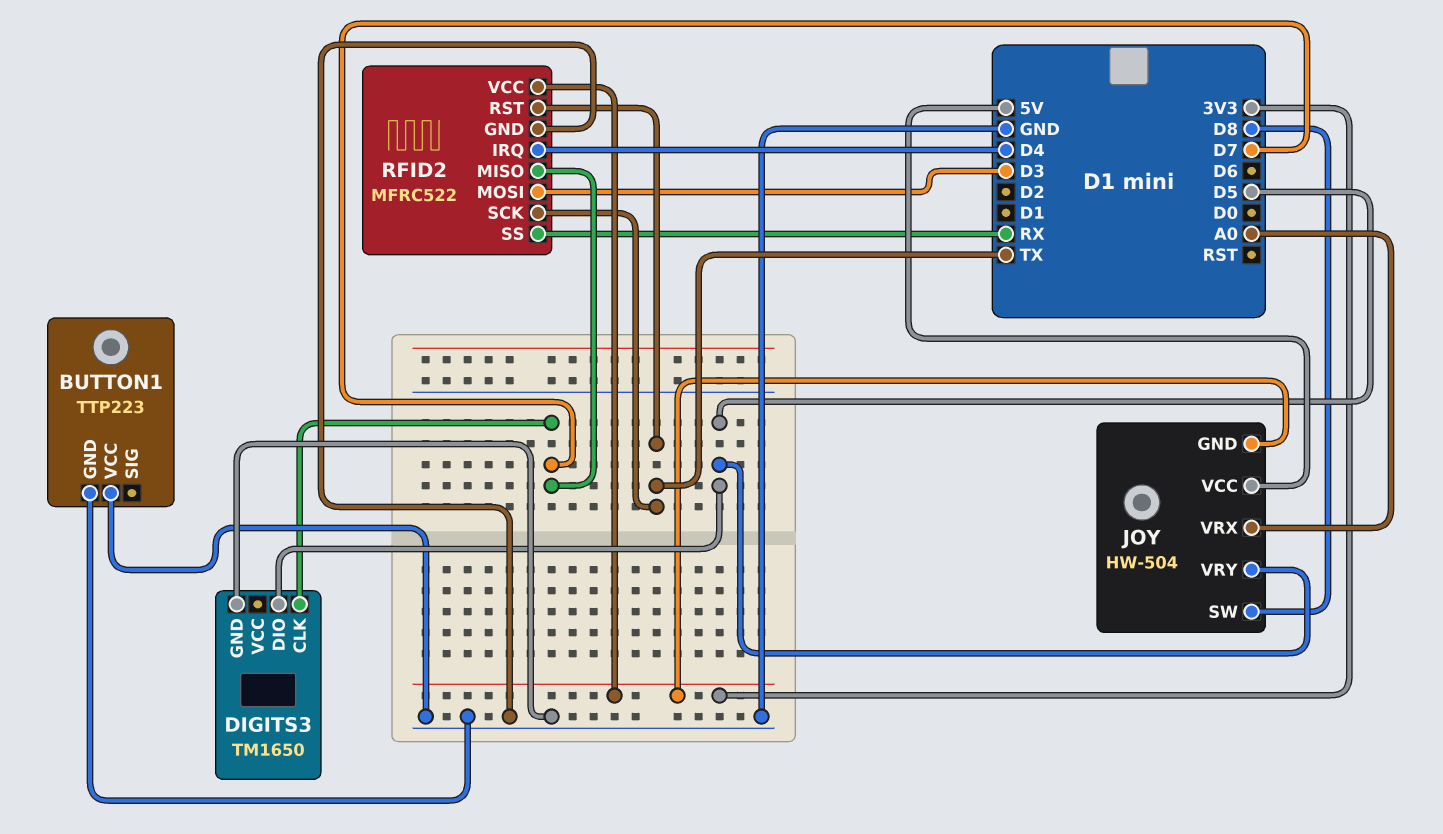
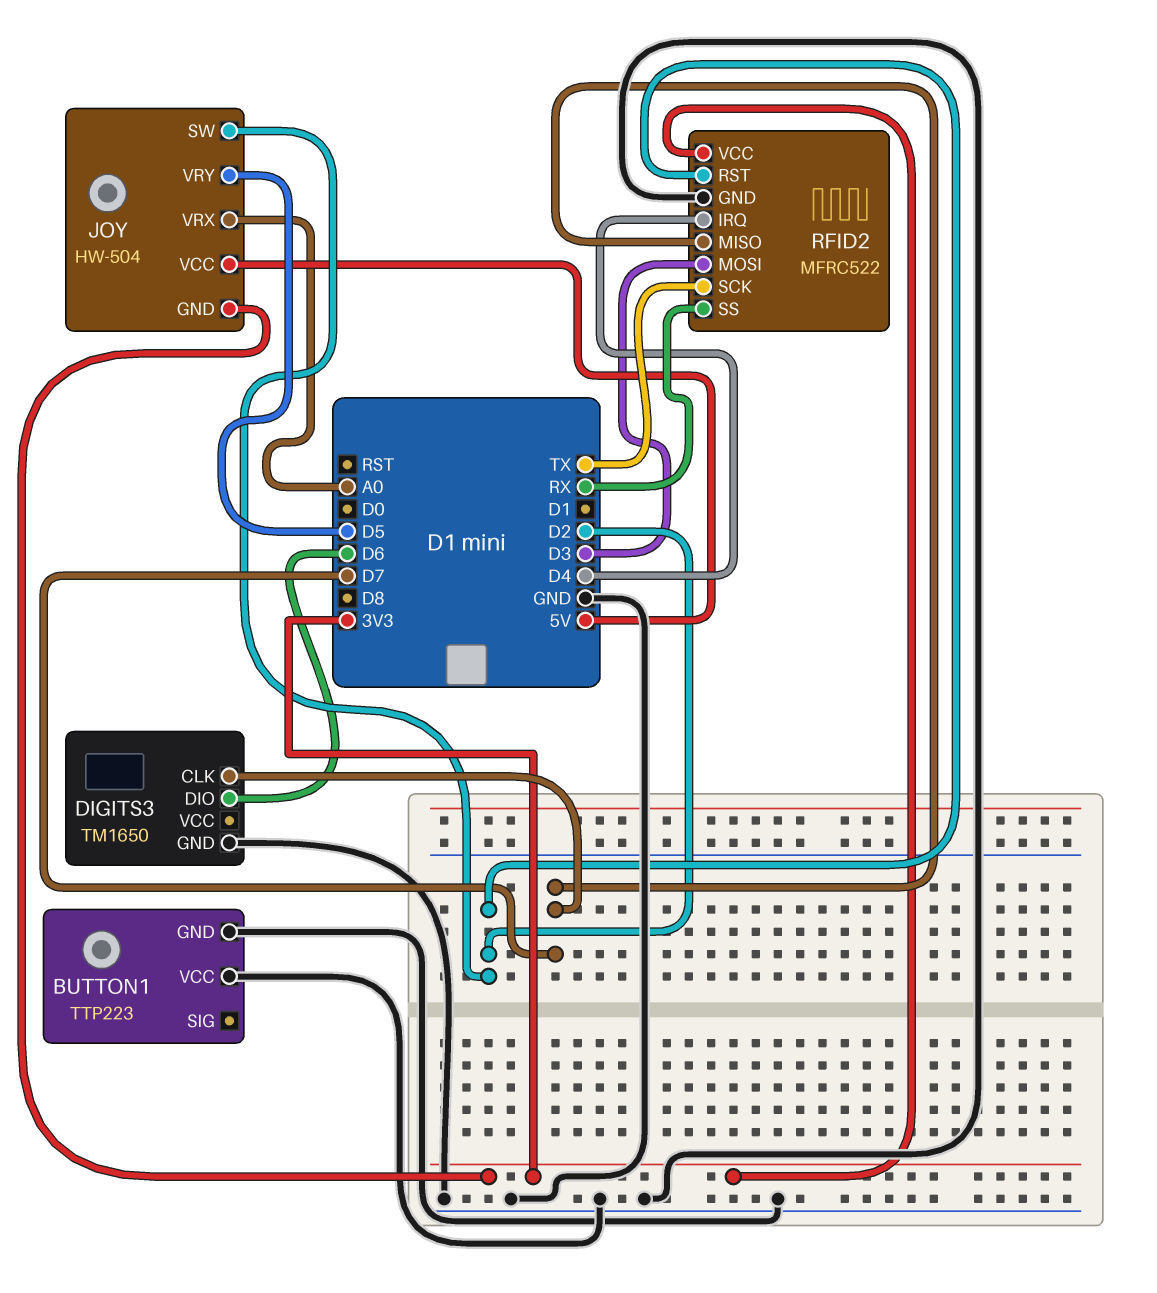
DIGITS3 pin DIO: D5 -> D6
JOY pin SW: D8 -> D2
RFID2 pin RST: TX -> D2

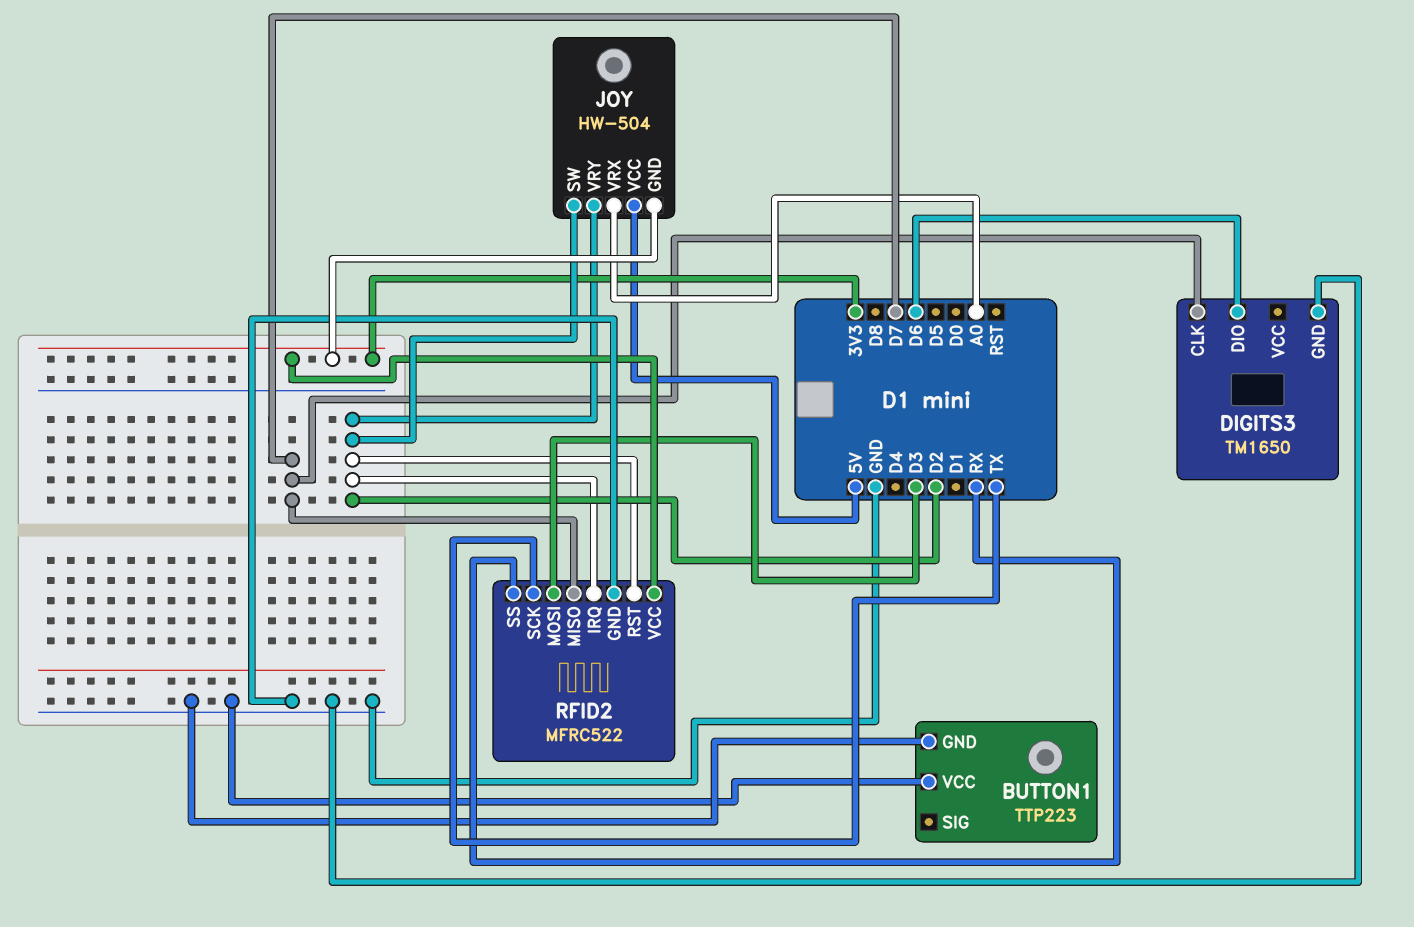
JOY pin VRY: D5 -> D2
RFID2 pin IRQ: D4 -> D2

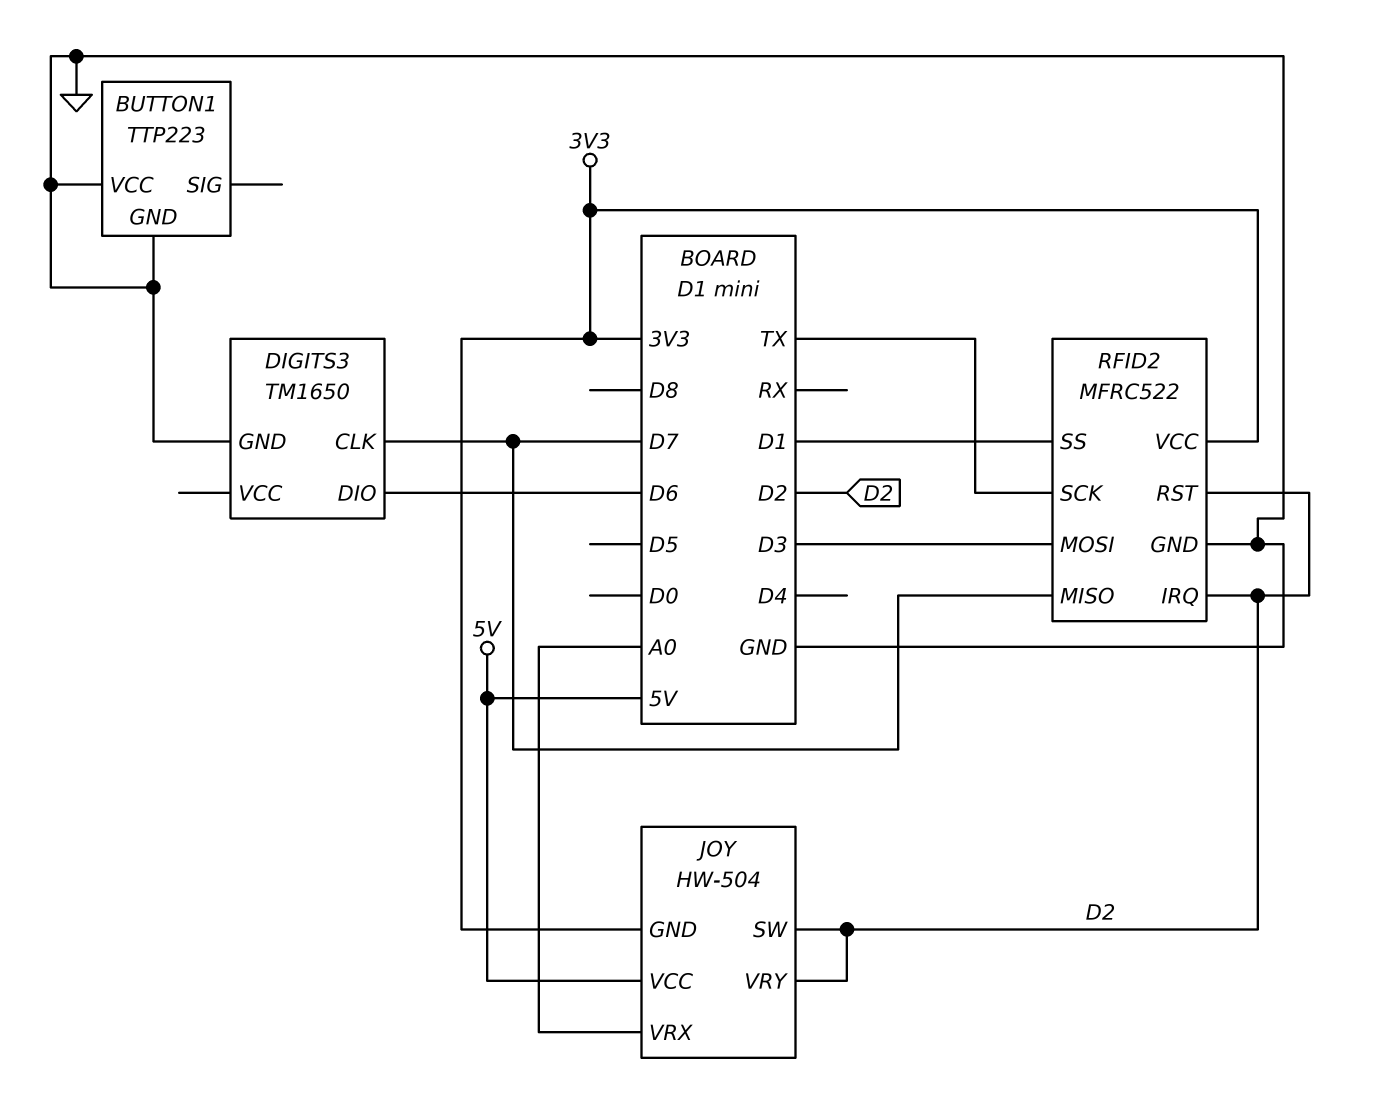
RFID2 pin SS: RX -> D1

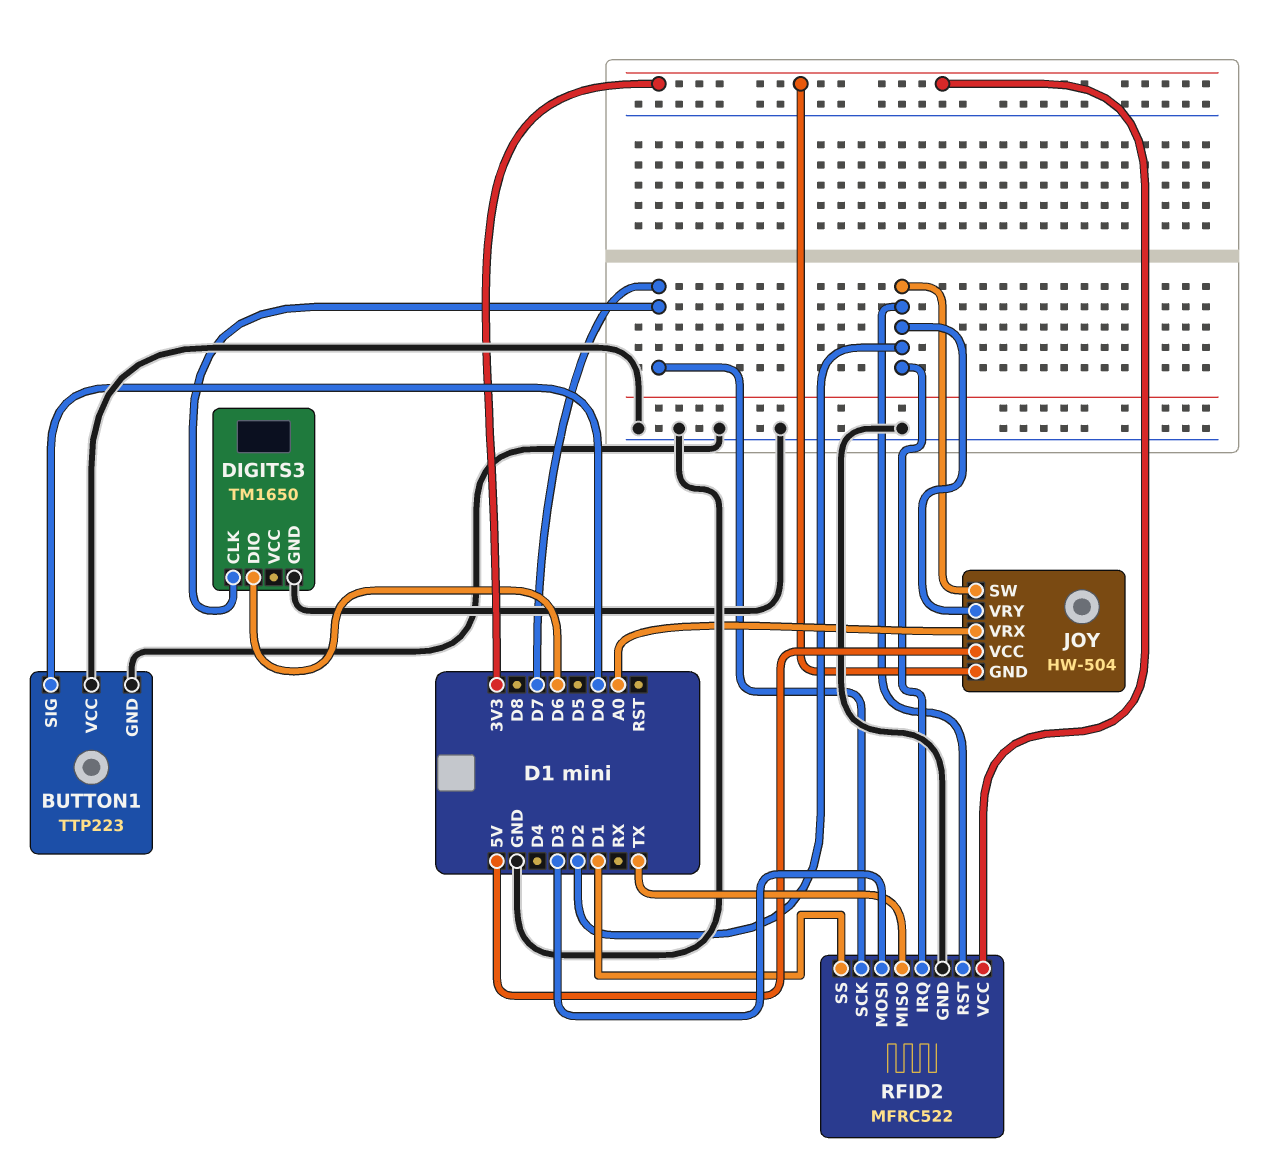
BUTTON1 pin SIG: none -> D0
RFID2 pin MISO: D7 -> TX
RFID2 pin SCK: TX -> D7

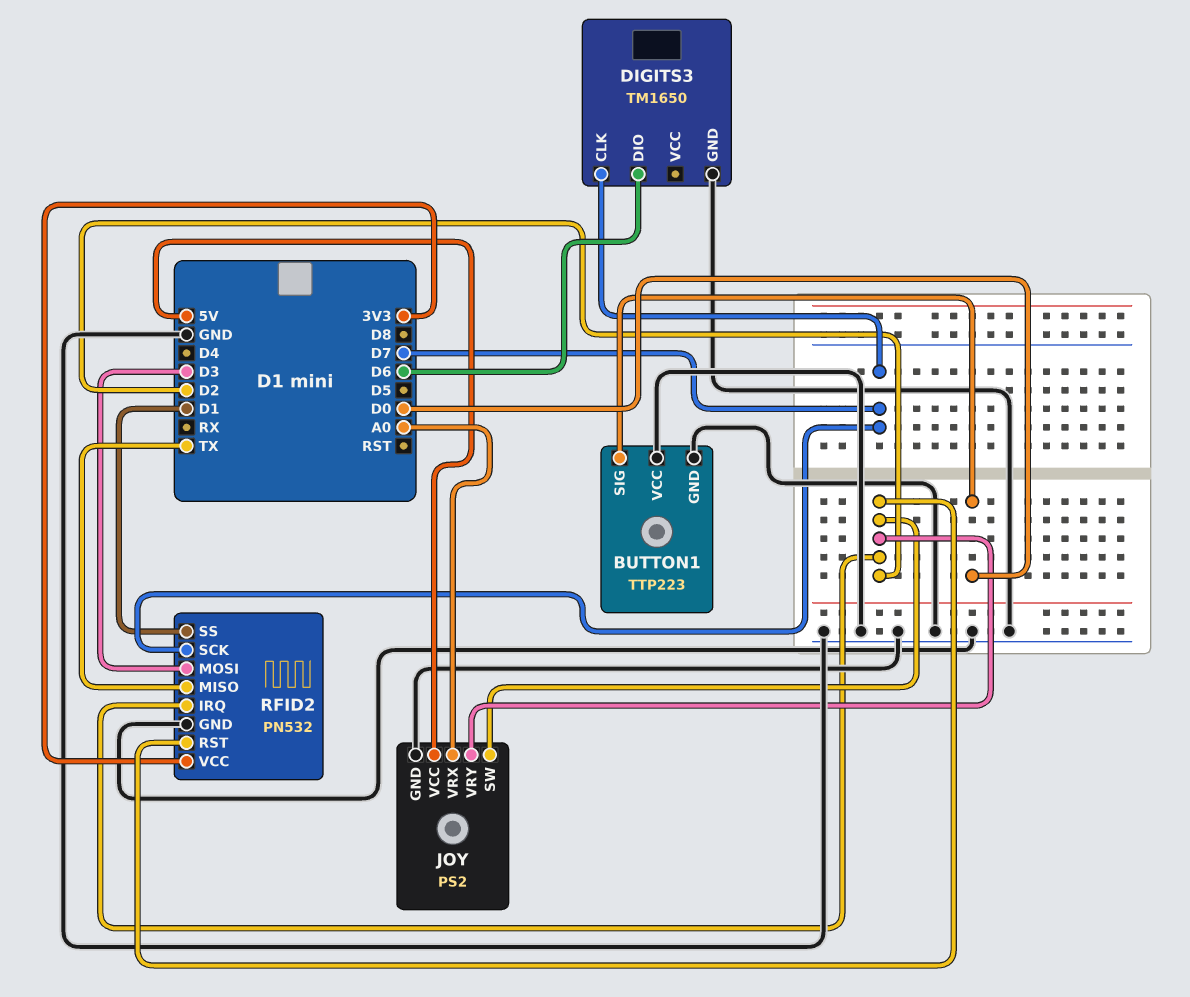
JOY: HW-504 -> PS2
JOY pin GND: 3V3 -> GND
RFID2: MFRC522 -> PN532

